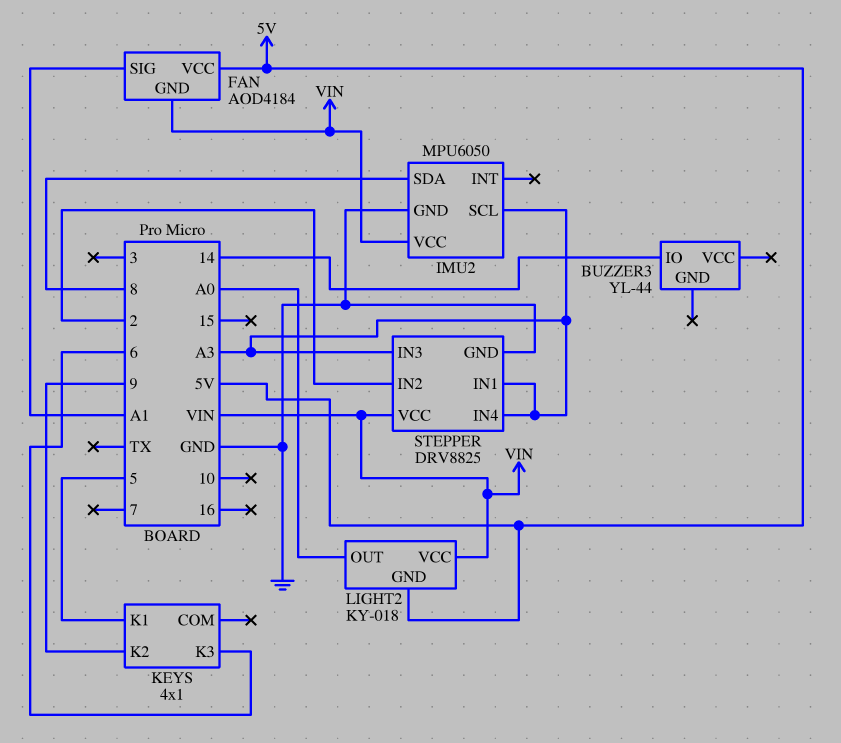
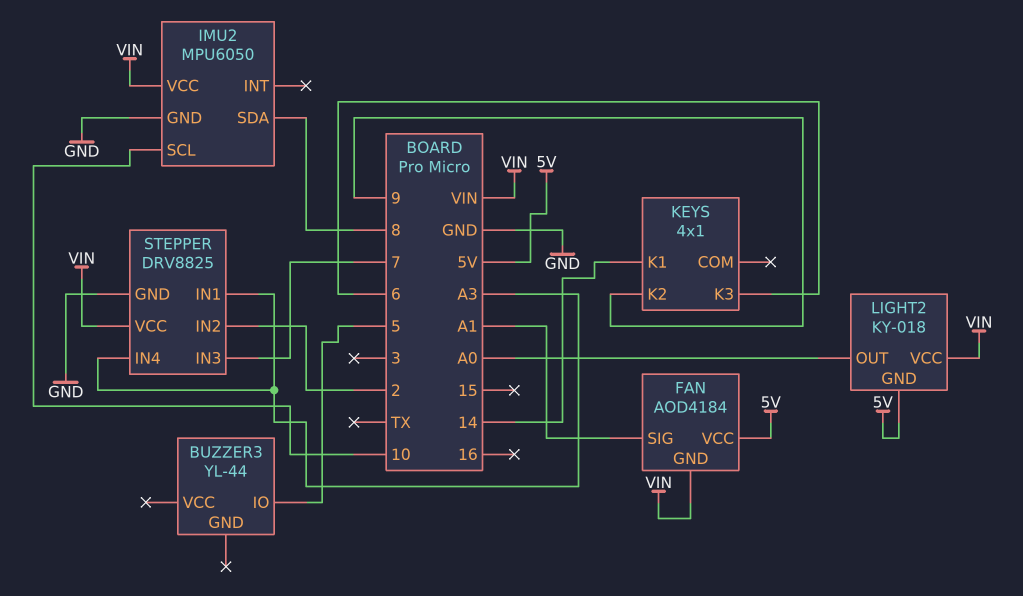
BUZZER3 pin IO: 14 -> 5
IMU2 pin SCL: A3 -> 10
KEYS pin K1: 5 -> 14
STEPPER pin IN3: A3 -> 7

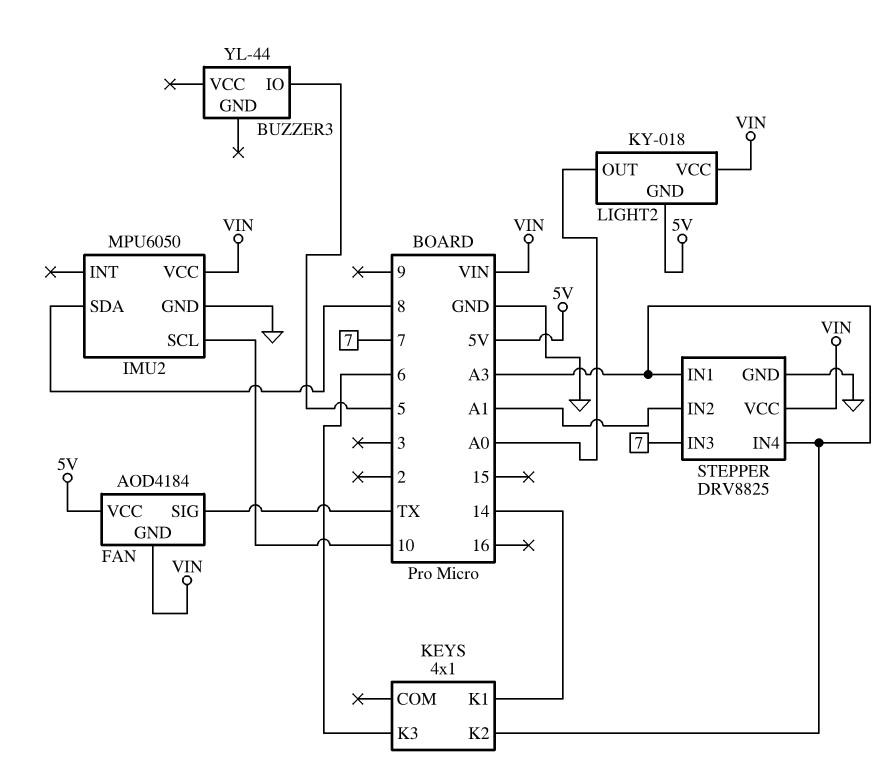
FAN pin SIG: A1 -> TX
KEYS pin K2: 9 -> A3
STEPPER pin IN2: 2 -> A1

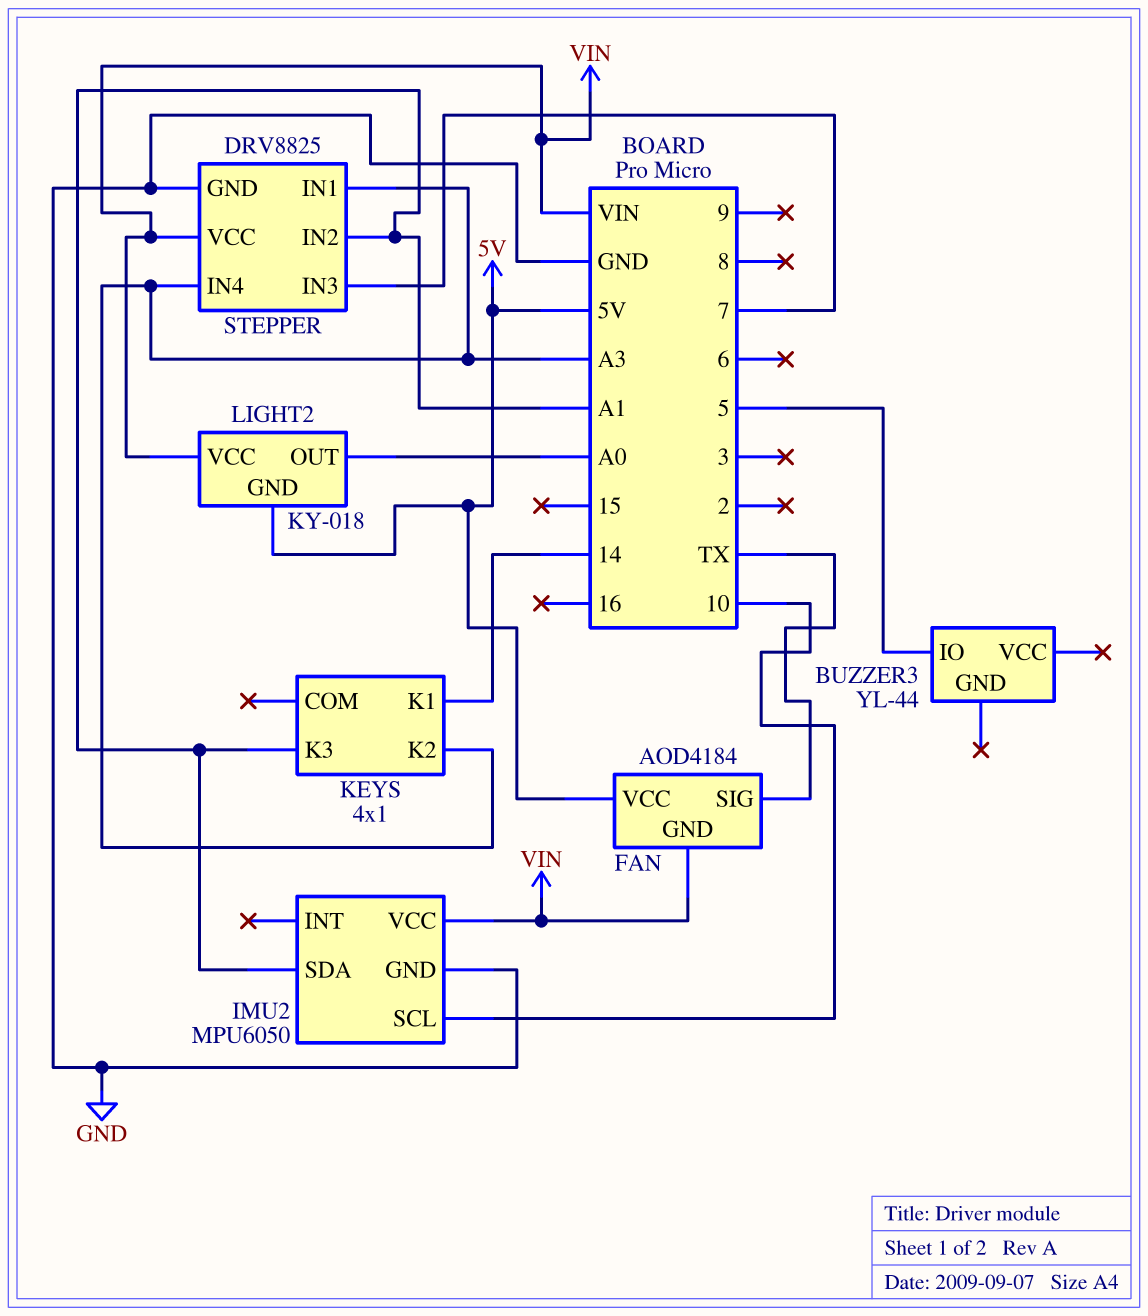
IMU2 pin SDA: 8 -> A1
KEYS pin K3: 6 -> A1

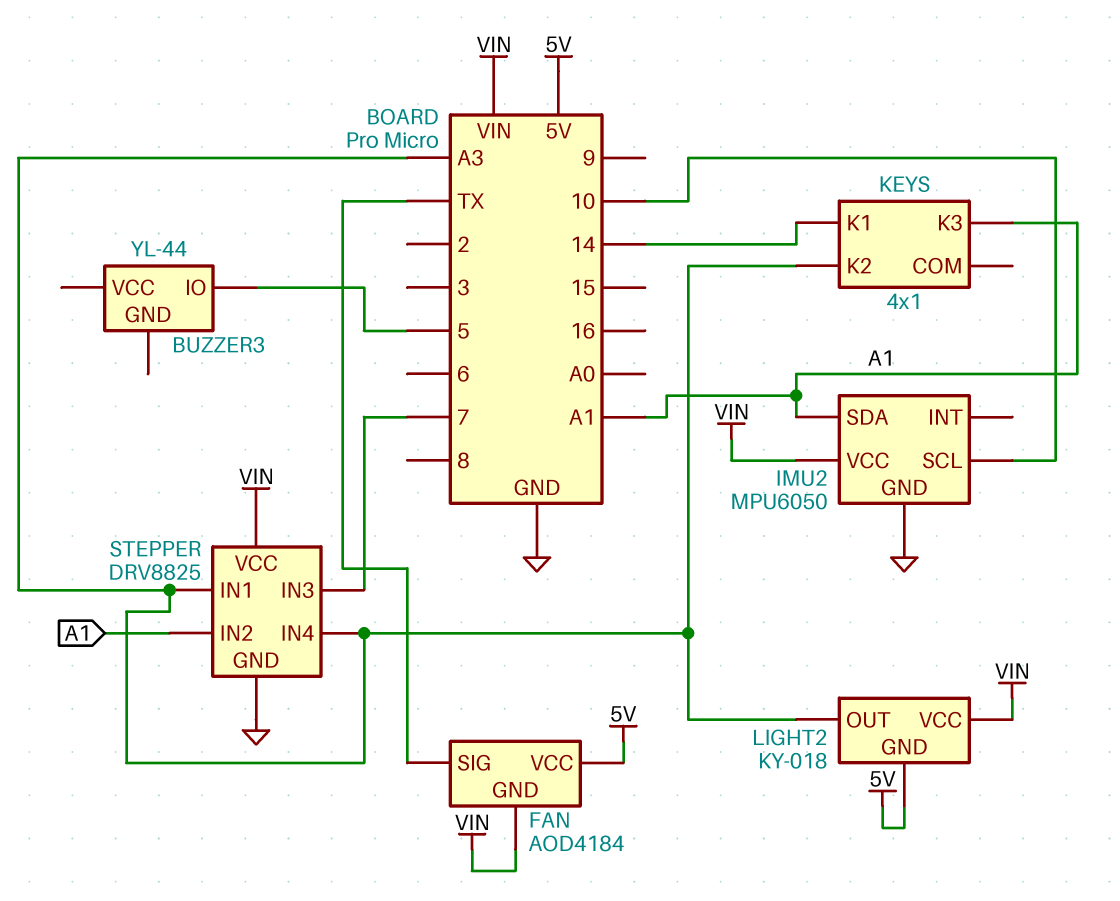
LIGHT2 pin OUT: A0 -> A3

